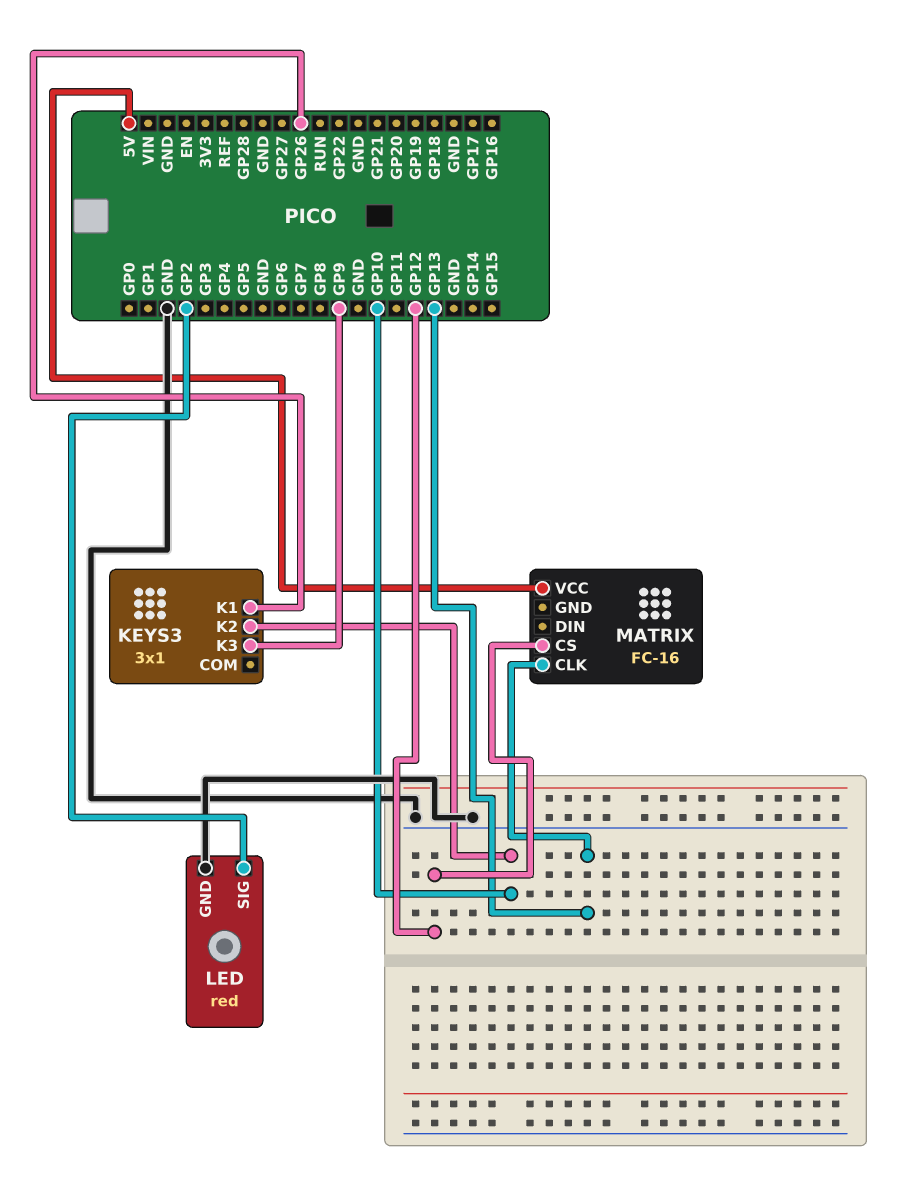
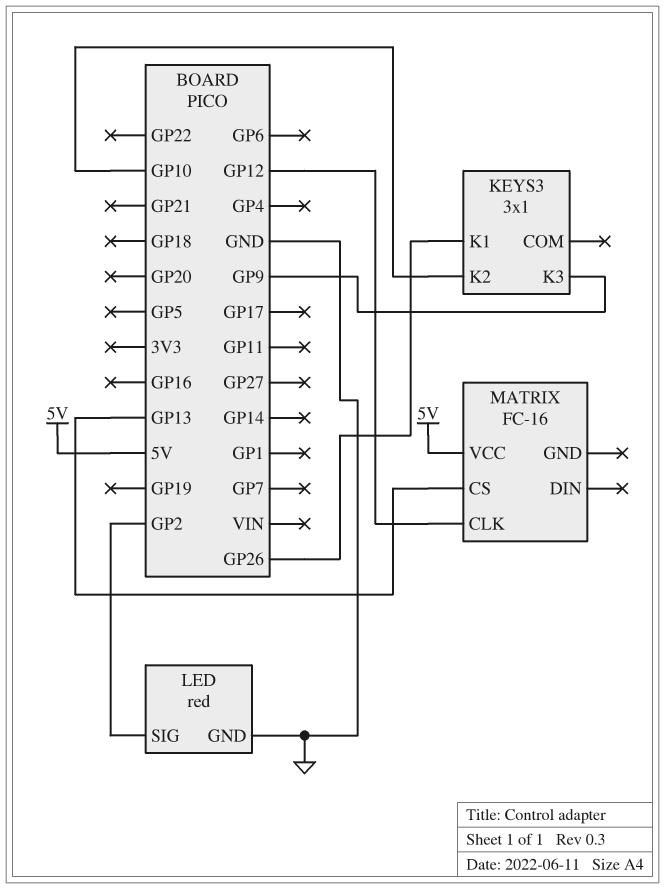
MATRIX pin CLK: GP13 -> GP12
MATRIX pin CS: GP12 -> GP13

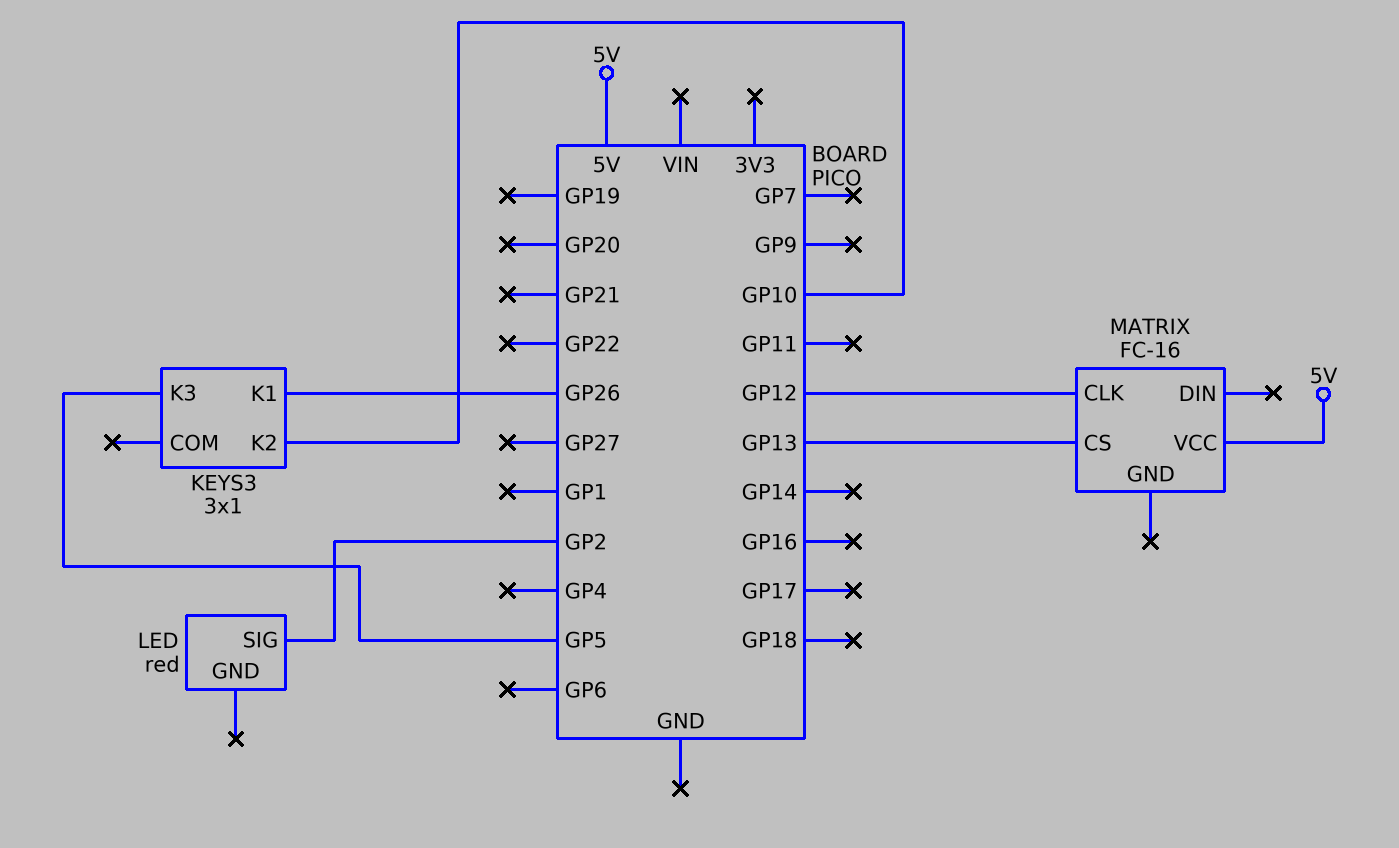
KEYS3 pin K3: GP9 -> GP5
LED pin GND: GND -> none

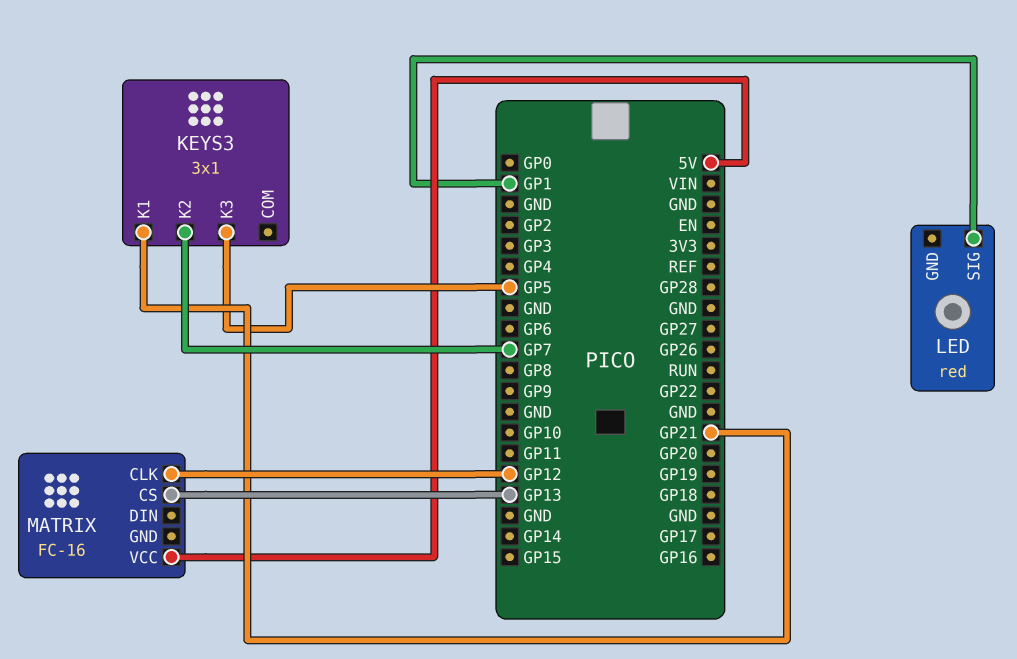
KEYS3 pin K1: GP26 -> GP21
KEYS3 pin K2: GP10 -> GP7
LED pin SIG: GP2 -> GP1

